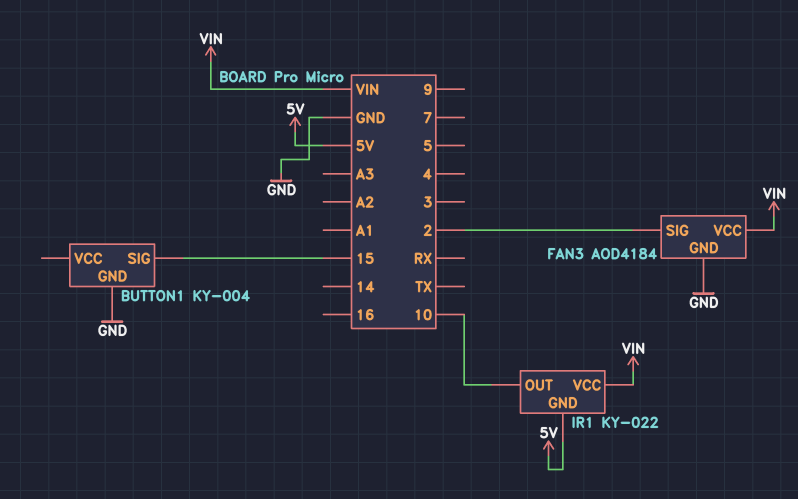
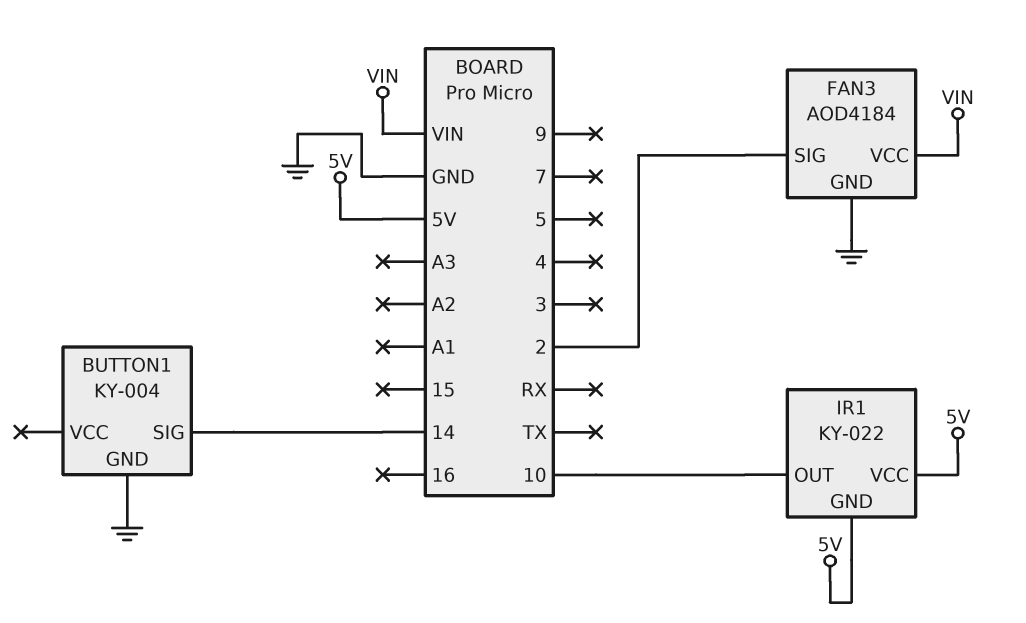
BUTTON1 pin SIG: 15 -> 14
IR1 pin VCC: VIN -> 5V

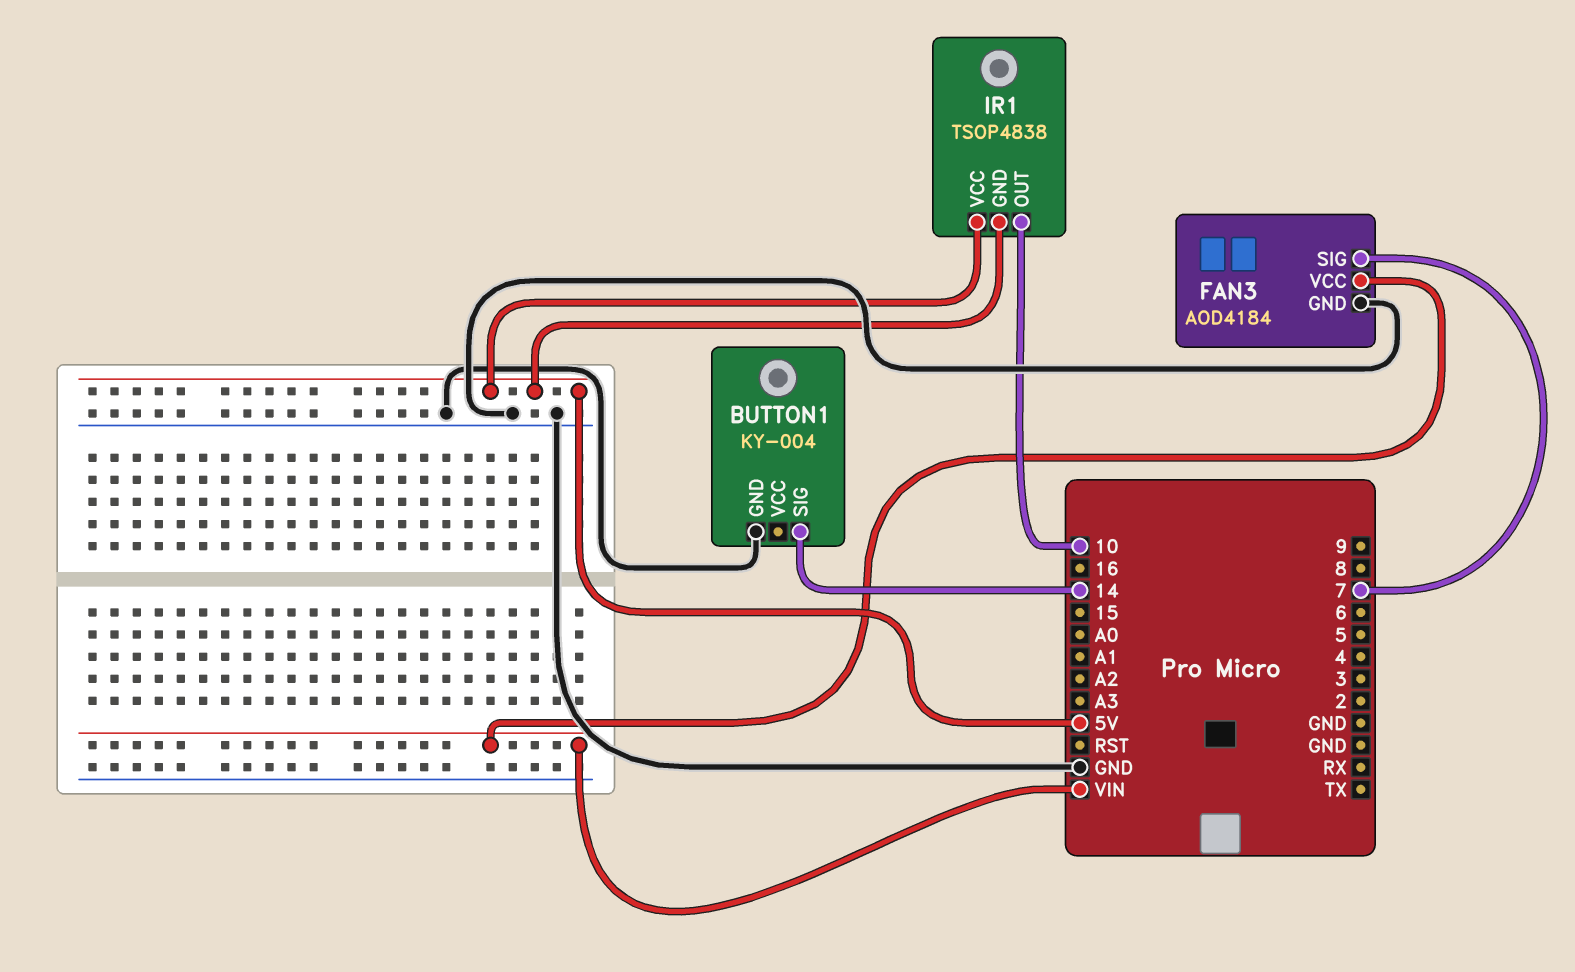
FAN3 pin SIG: 2 -> 7
IR1: KY-022 -> TSOP4838

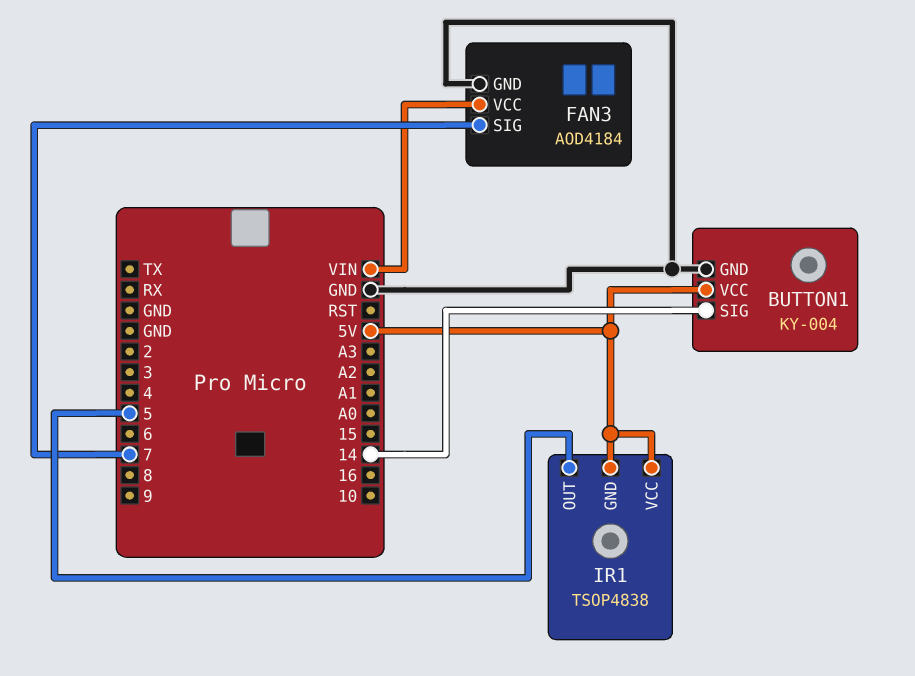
BUTTON1 pin VCC: none -> 5V
IR1 pin OUT: 10 -> 5

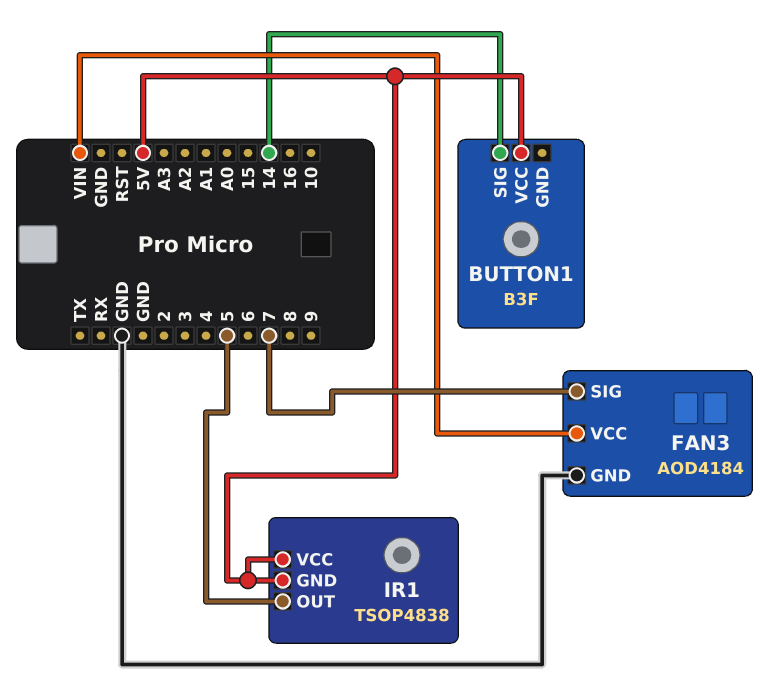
BUTTON1: KY-004 -> B3F
BUTTON1 pin GND: GND -> none

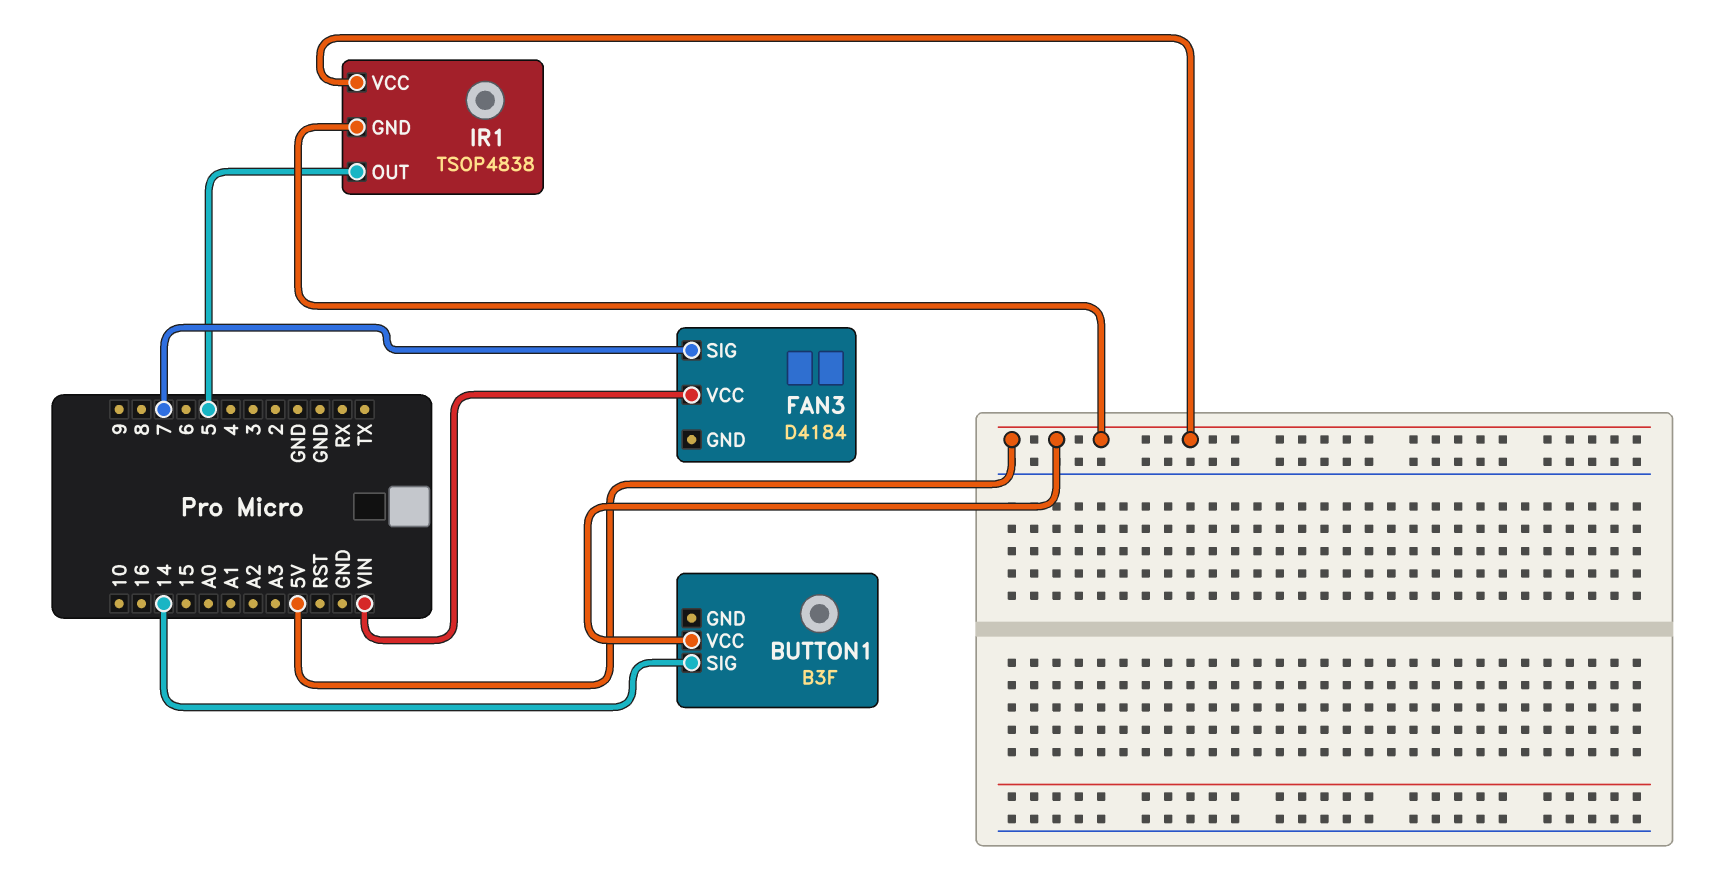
FAN3: AOD4184 -> D4184
FAN3 pin GND: GND -> none

